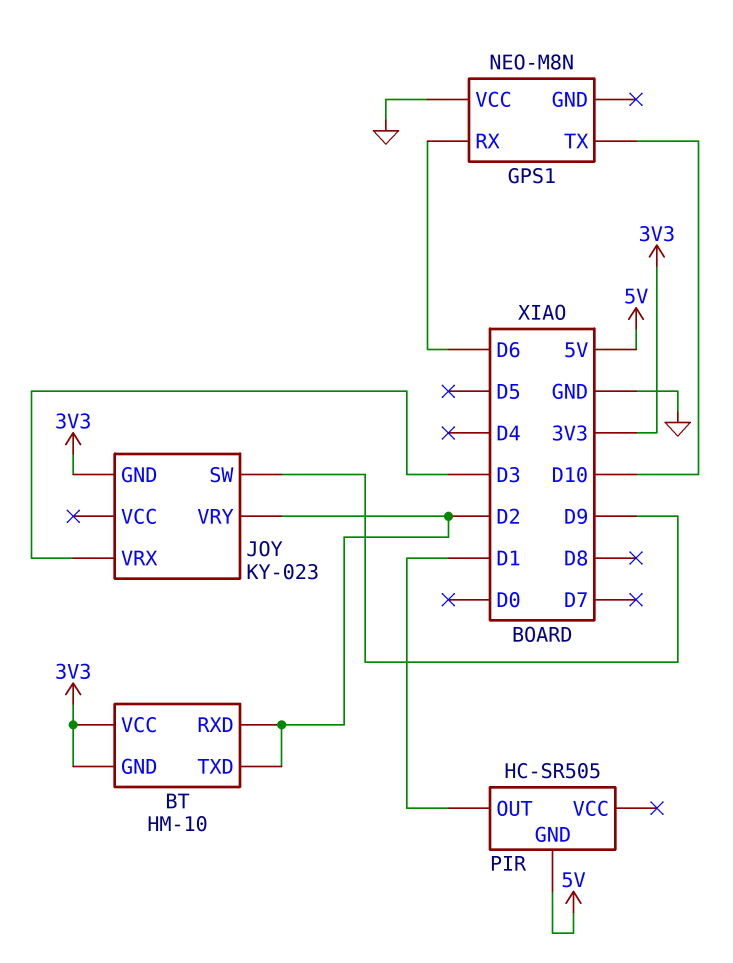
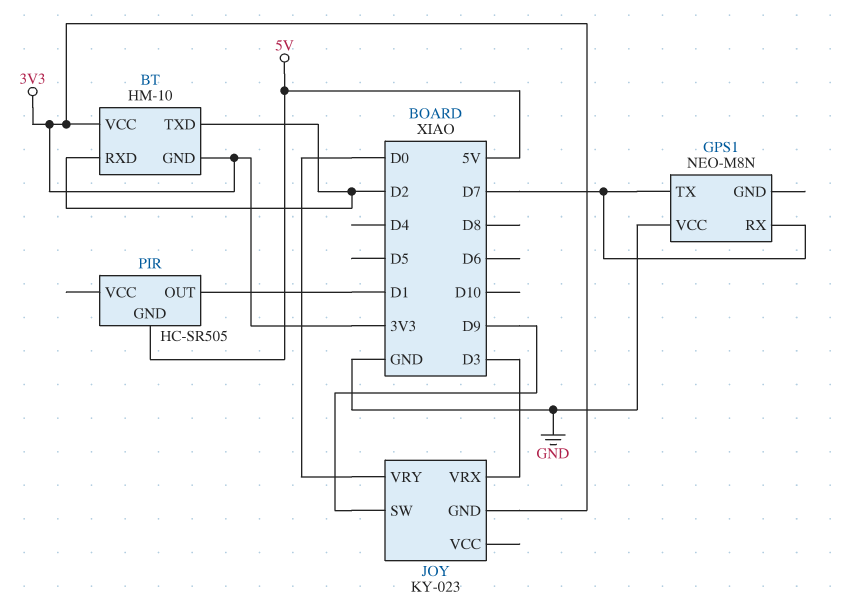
GPS1 pin RX: D6 -> D7
GPS1 pin TX: D10 -> D7
JOY pin VRY: D2 -> D0

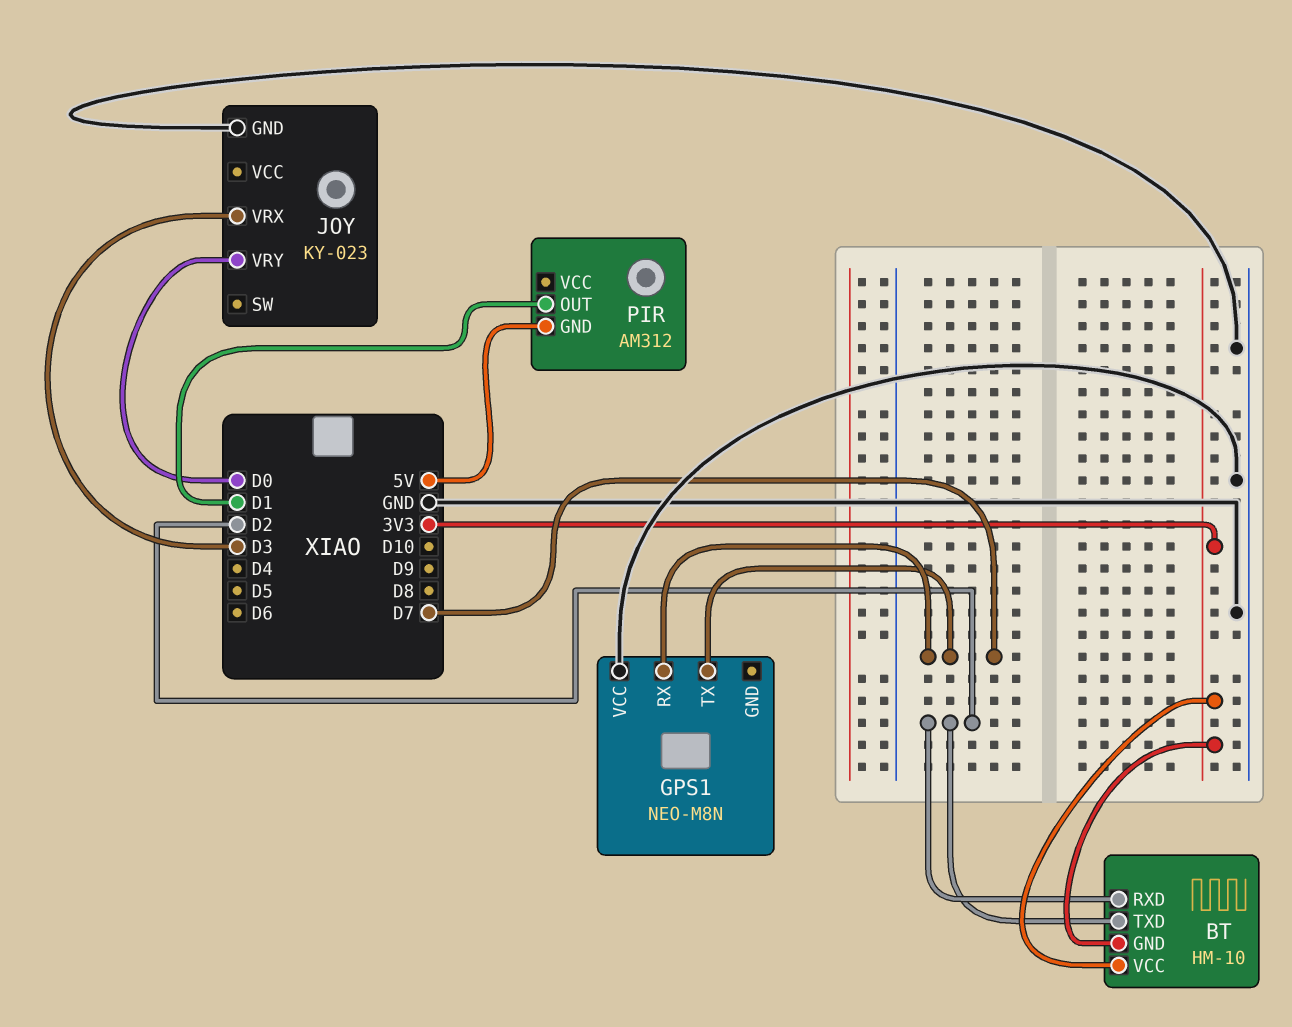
JOY pin GND: 3V3 -> GND
JOY pin SW: D9 -> none
PIR: HC-SR505 -> AM312

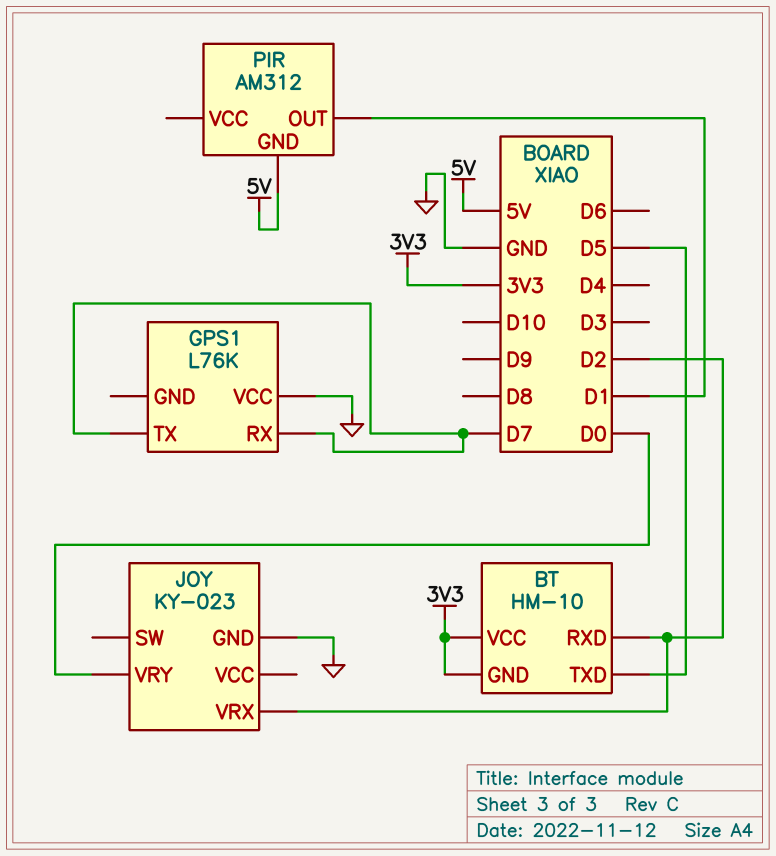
BT pin TXD: D2 -> D5
GPS1: NEO-M8N -> L76K
JOY pin VRX: D3 -> D2

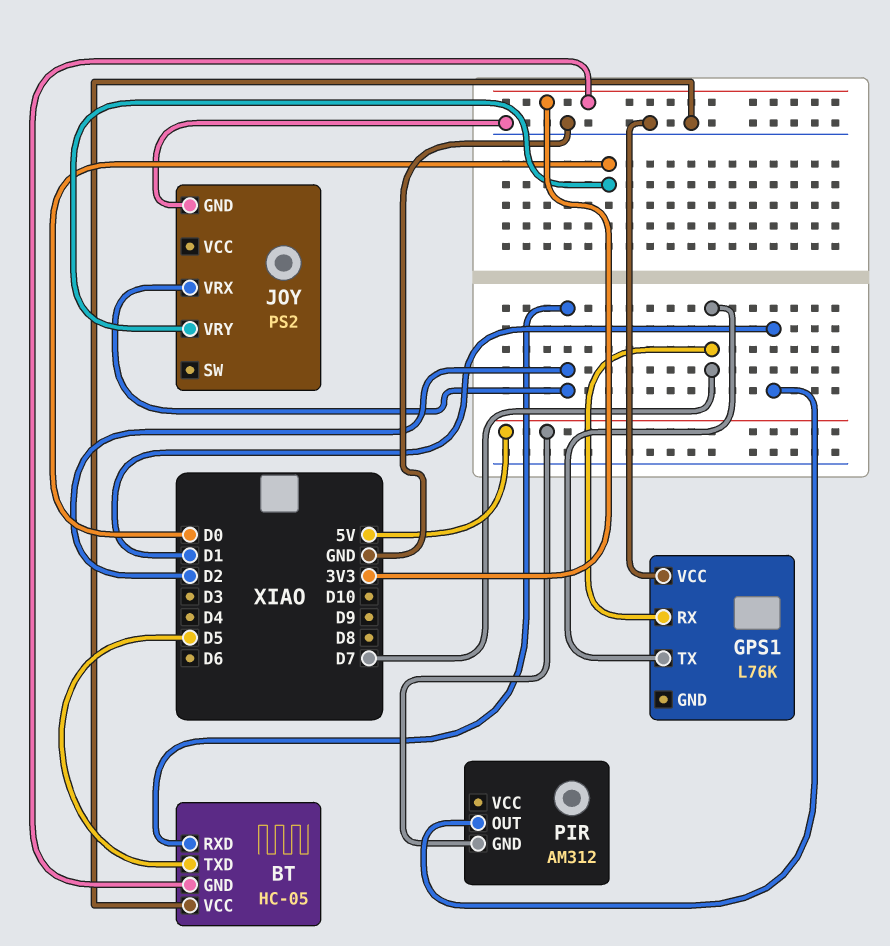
BT: HM-10 -> HC-05
BT pin VCC: 3V3 -> GND
JOY: KY-023 -> PS2

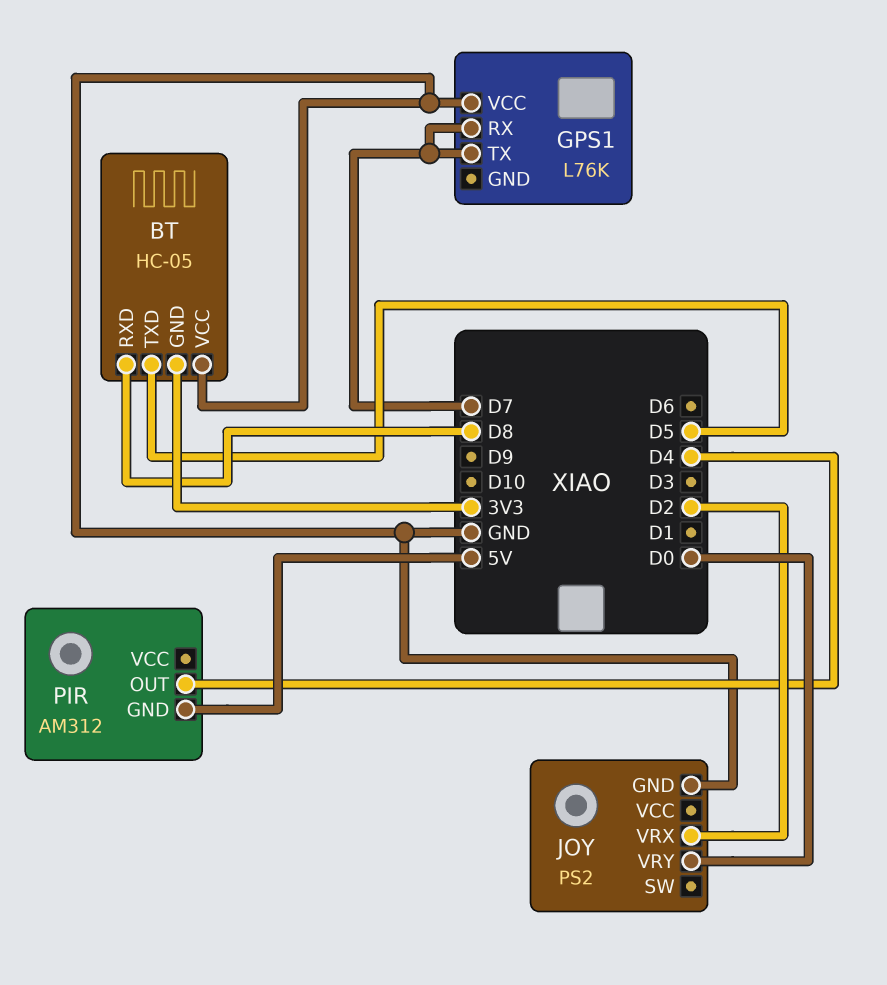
BT pin RXD: D2 -> D8
PIR pin OUT: D1 -> D4

